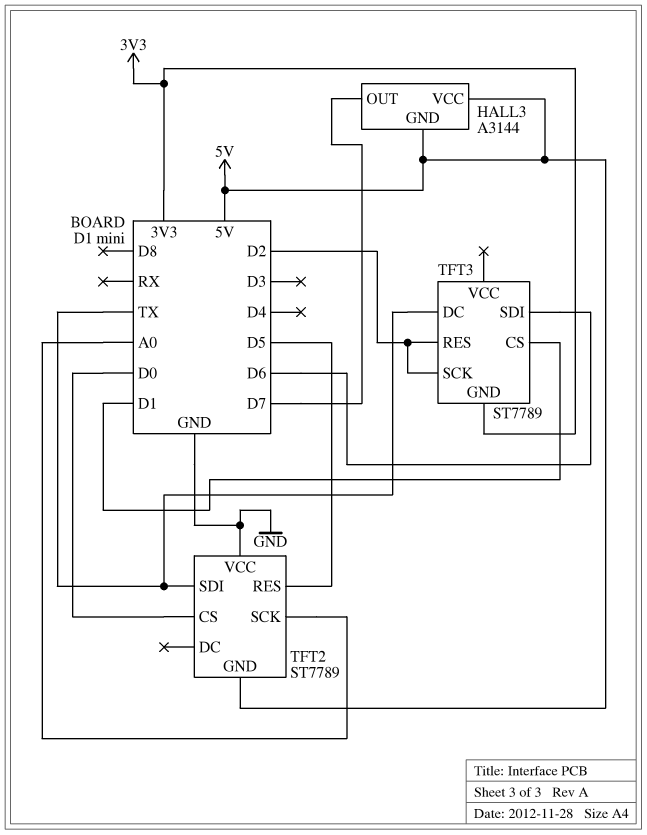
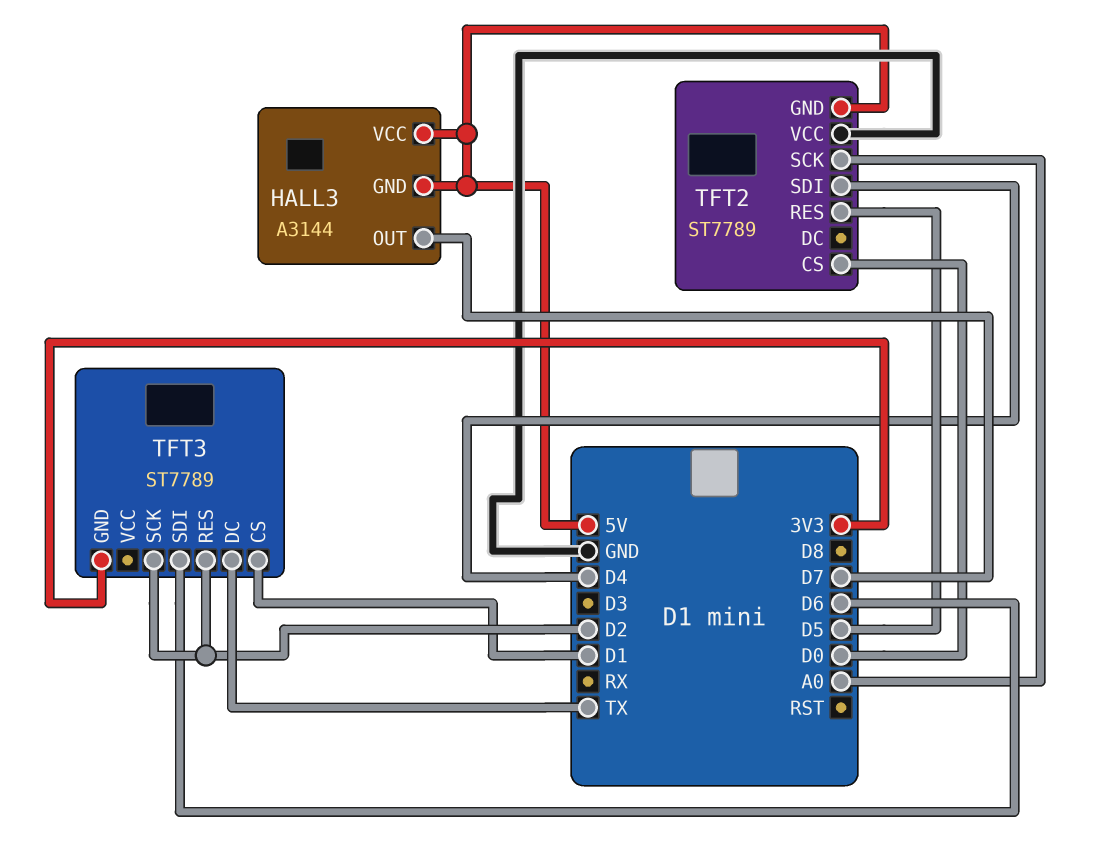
TFT2 pin SDI: TX -> D4

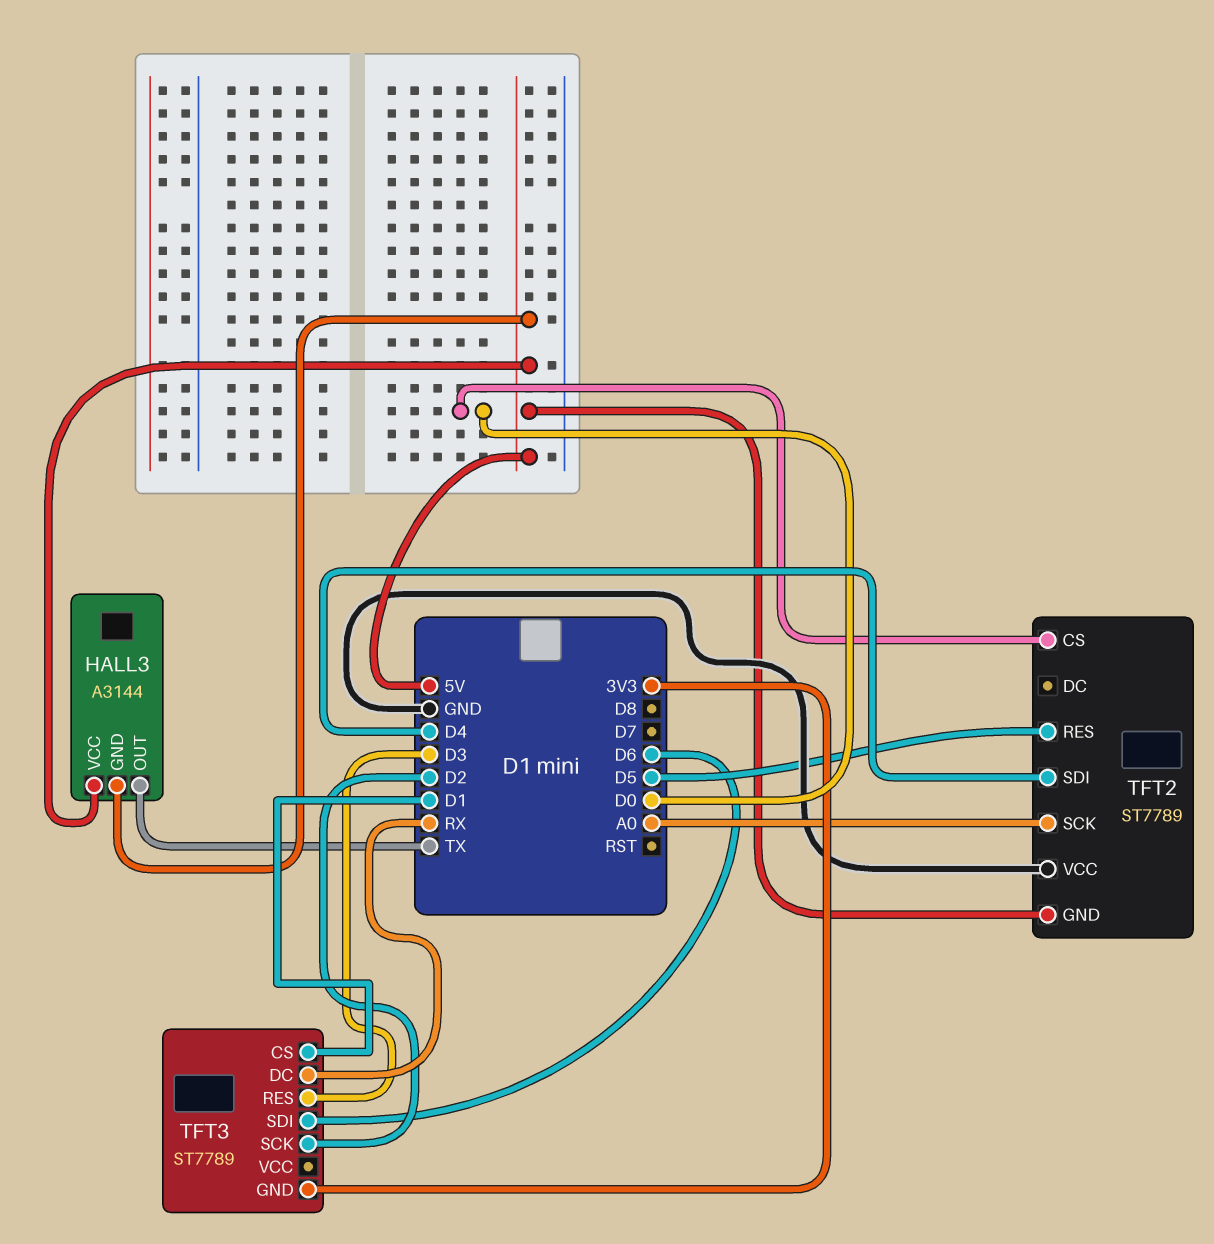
HALL3 pin OUT: D7 -> TX
TFT3 pin DC: TX -> RX
TFT3 pin RES: D2 -> D3

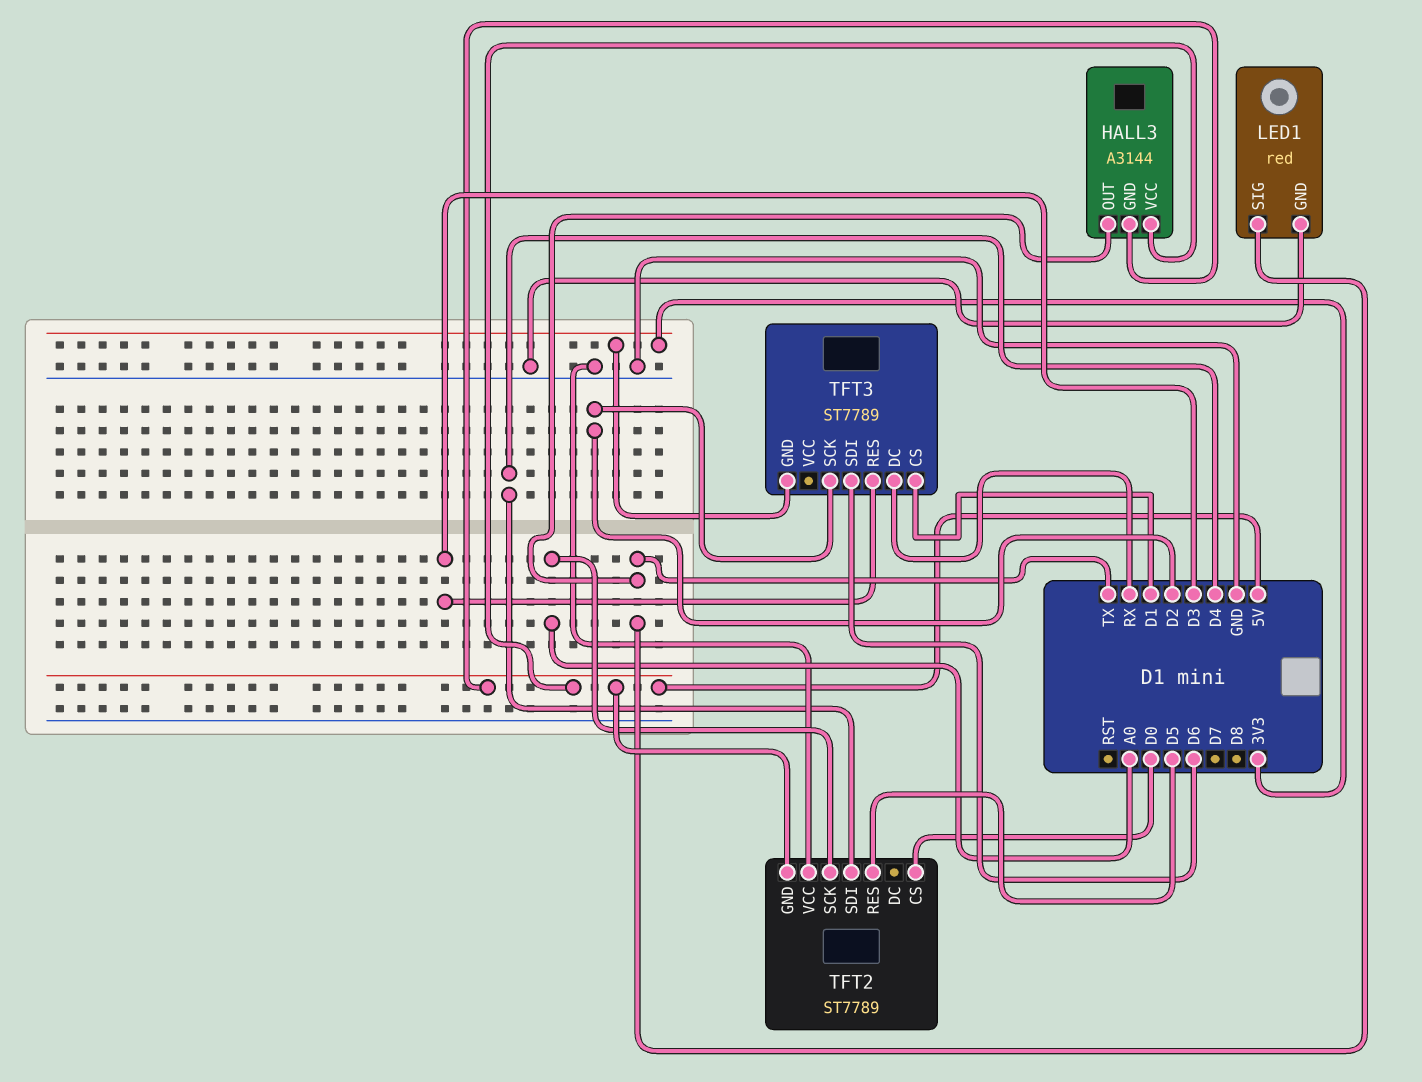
LED1: none -> red
LED1 pin GND: none -> GND
LED1 pin SIG: none -> TX

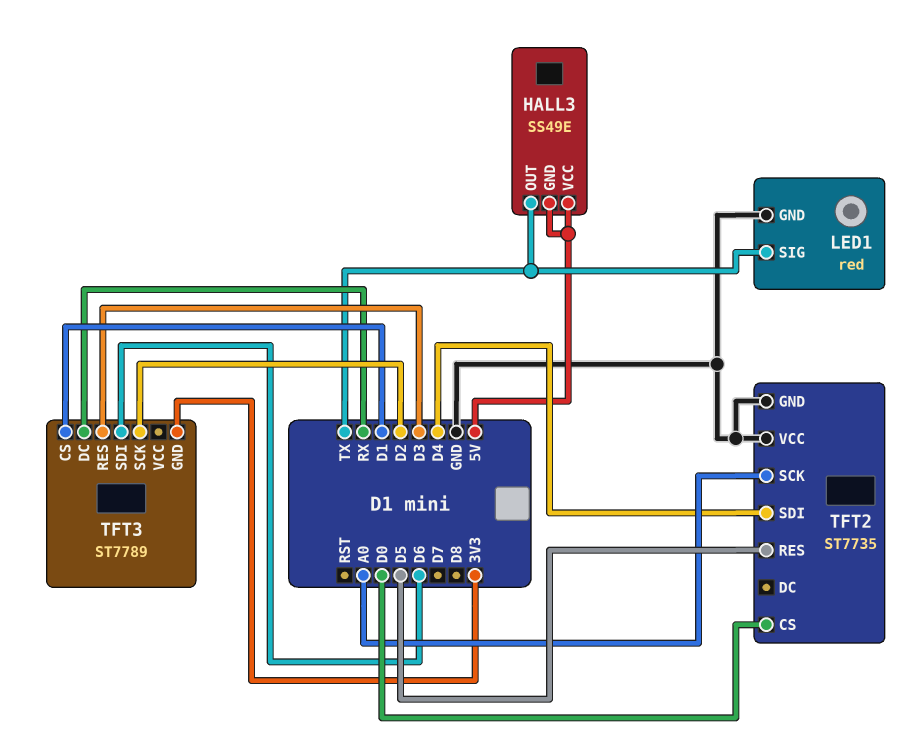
HALL3: A3144 -> SS49E
TFT2: ST7789 -> ST7735
TFT2 pin GND: 5V -> GND

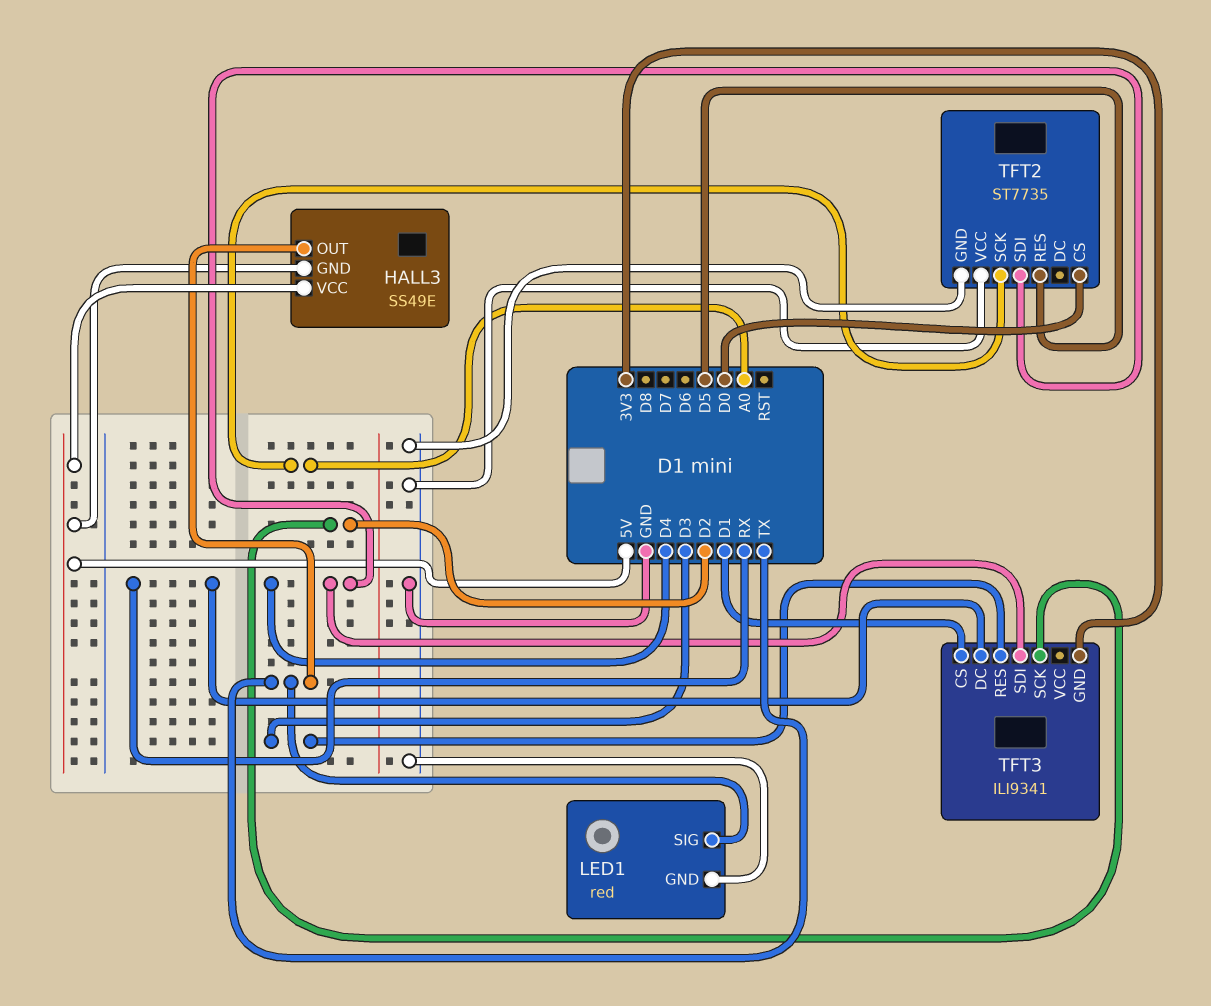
TFT3: ST7789 -> ILI9341
TFT3 pin SDI: D6 -> D4

